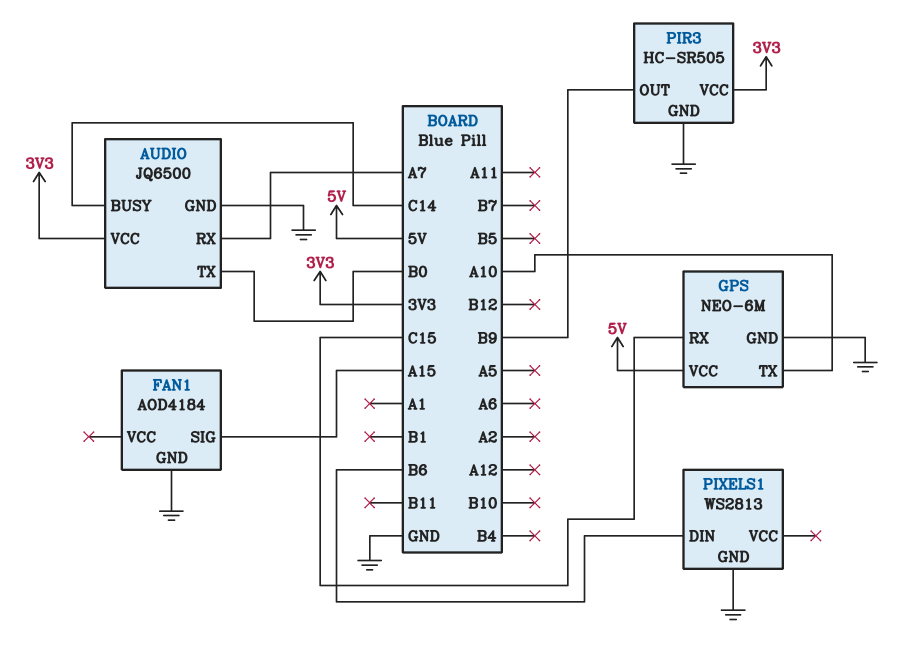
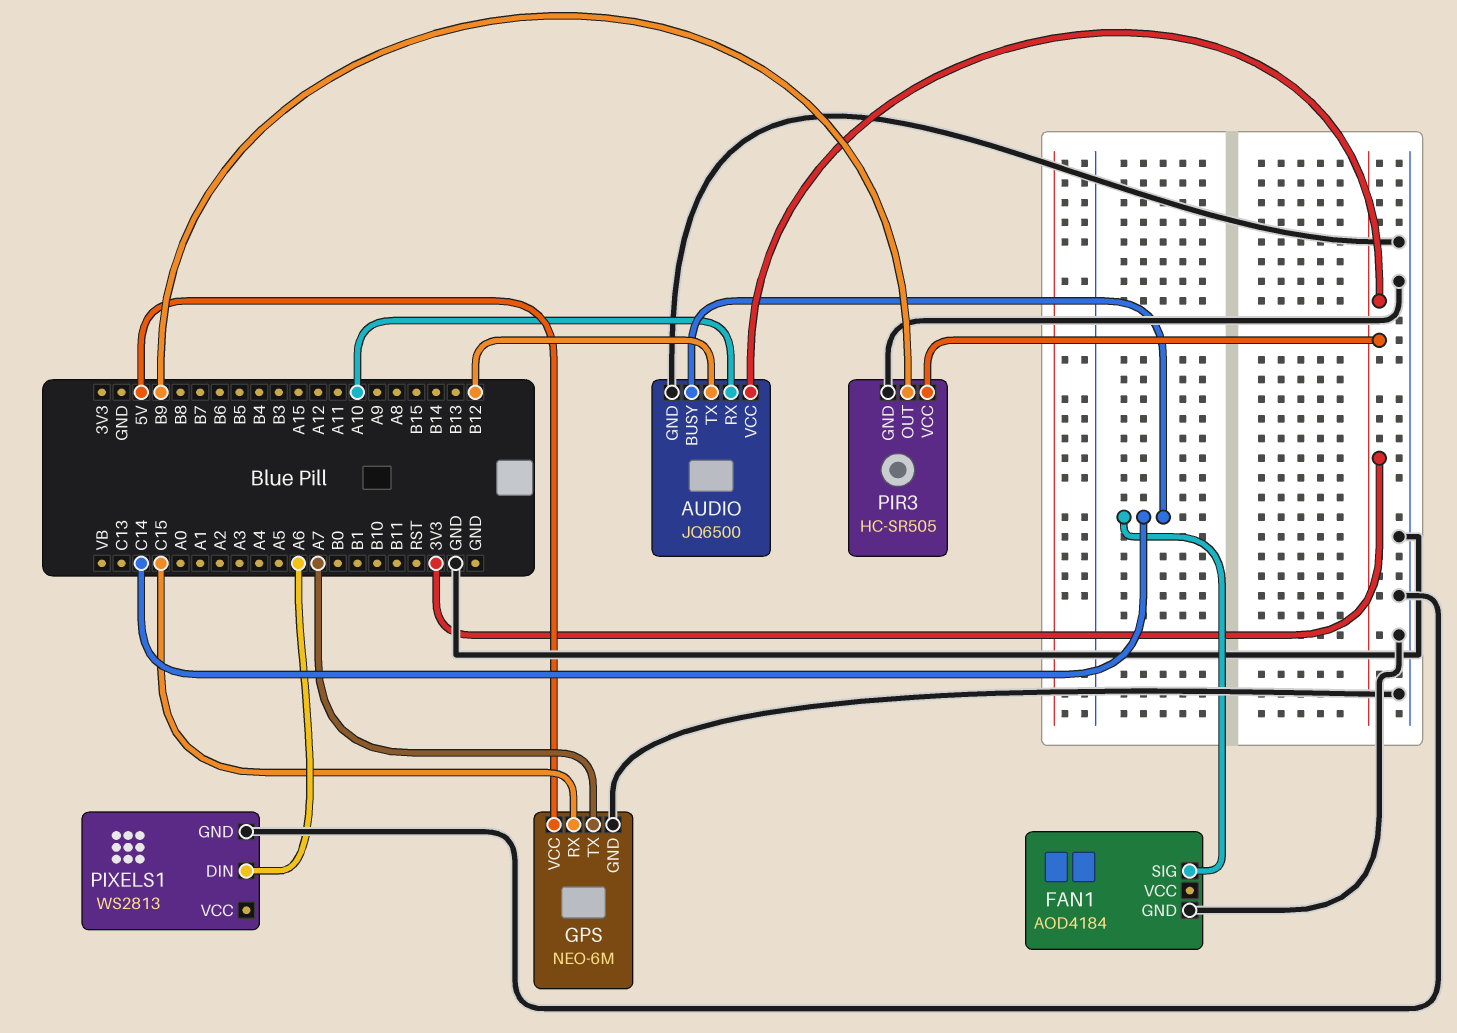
AUDIO pin RX: A7 -> A10
AUDIO pin TX: B0 -> B12
FAN1 pin SIG: A15 -> C14
GPS pin TX: A10 -> A7
PIXELS1 pin DIN: B6 -> A6

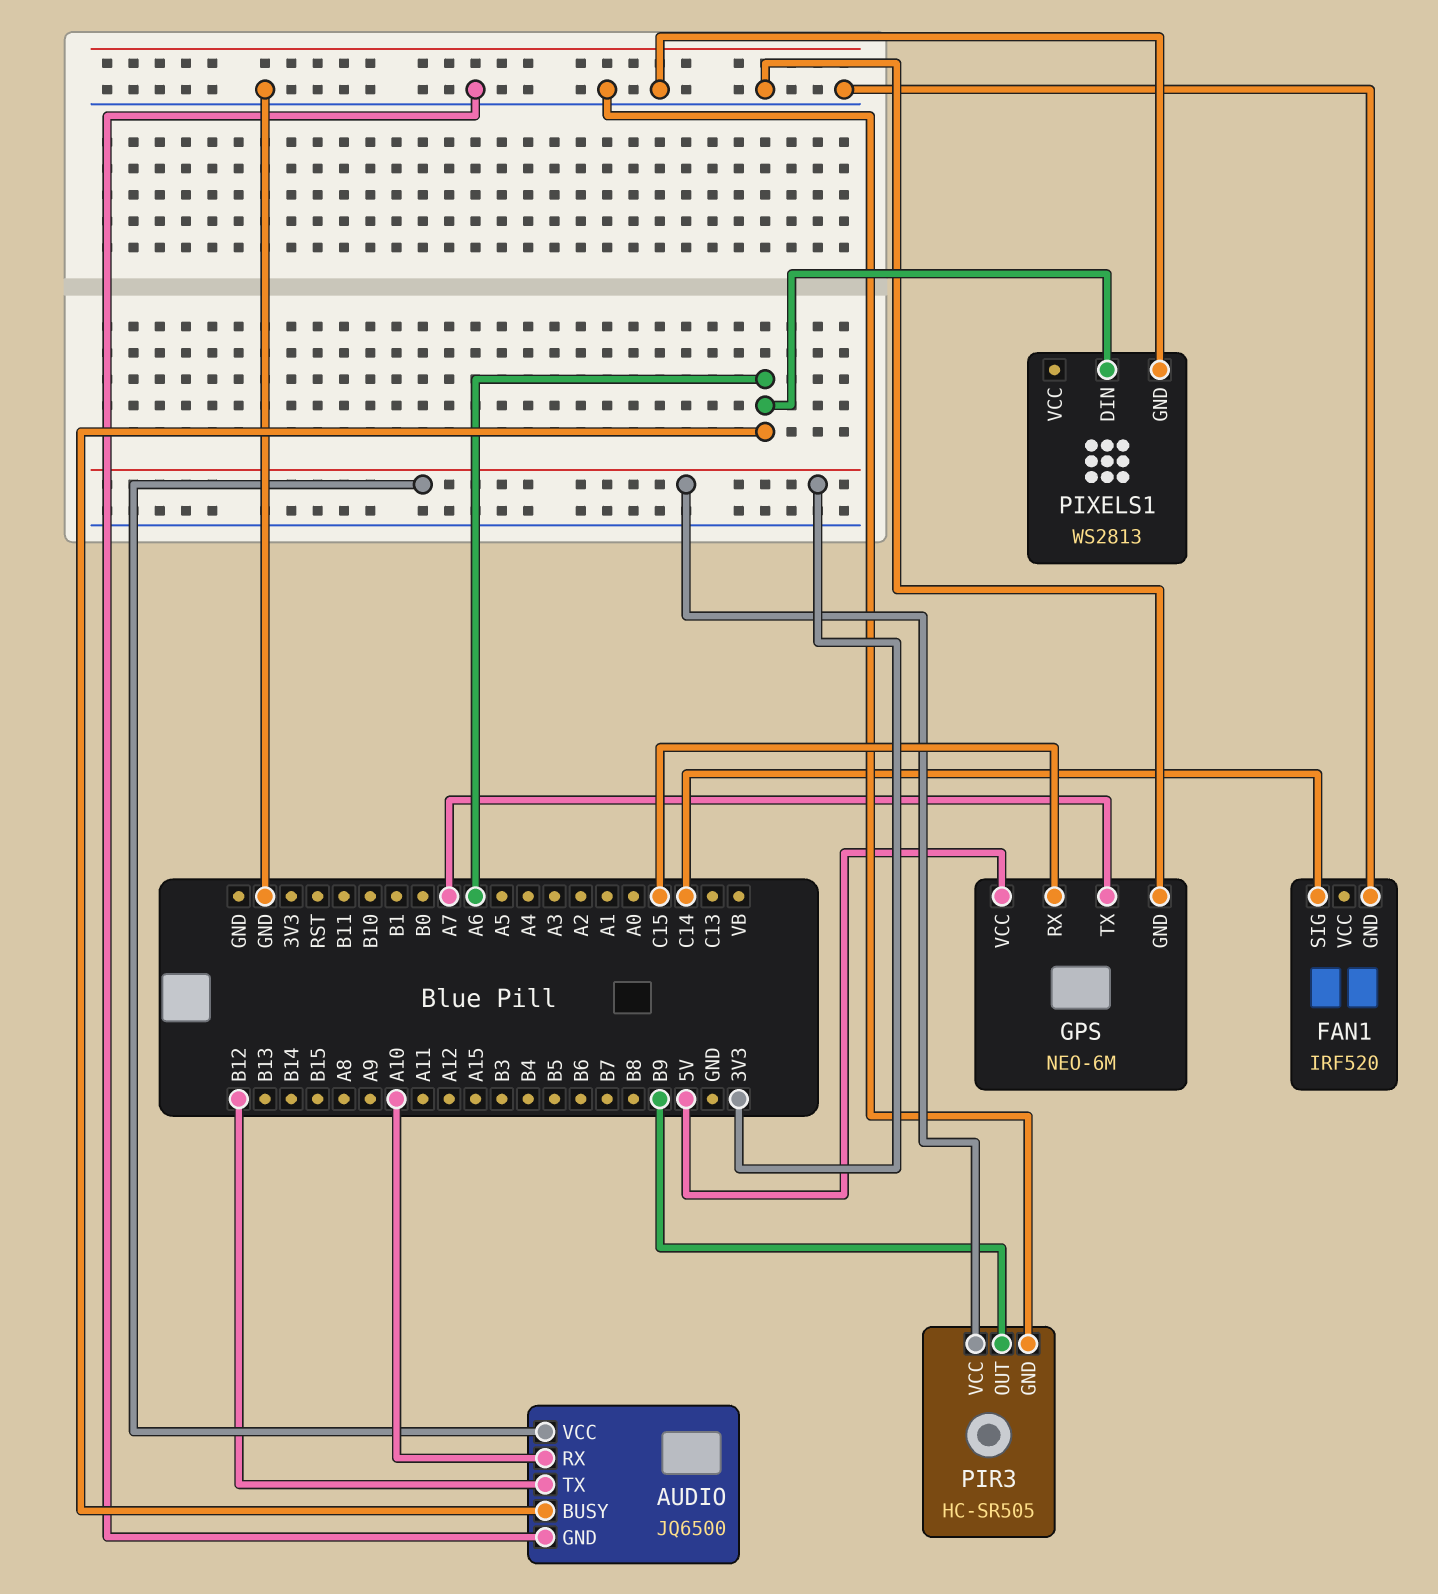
AUDIO pin BUSY: C14 -> A6
FAN1: AOD4184 -> IRF520

